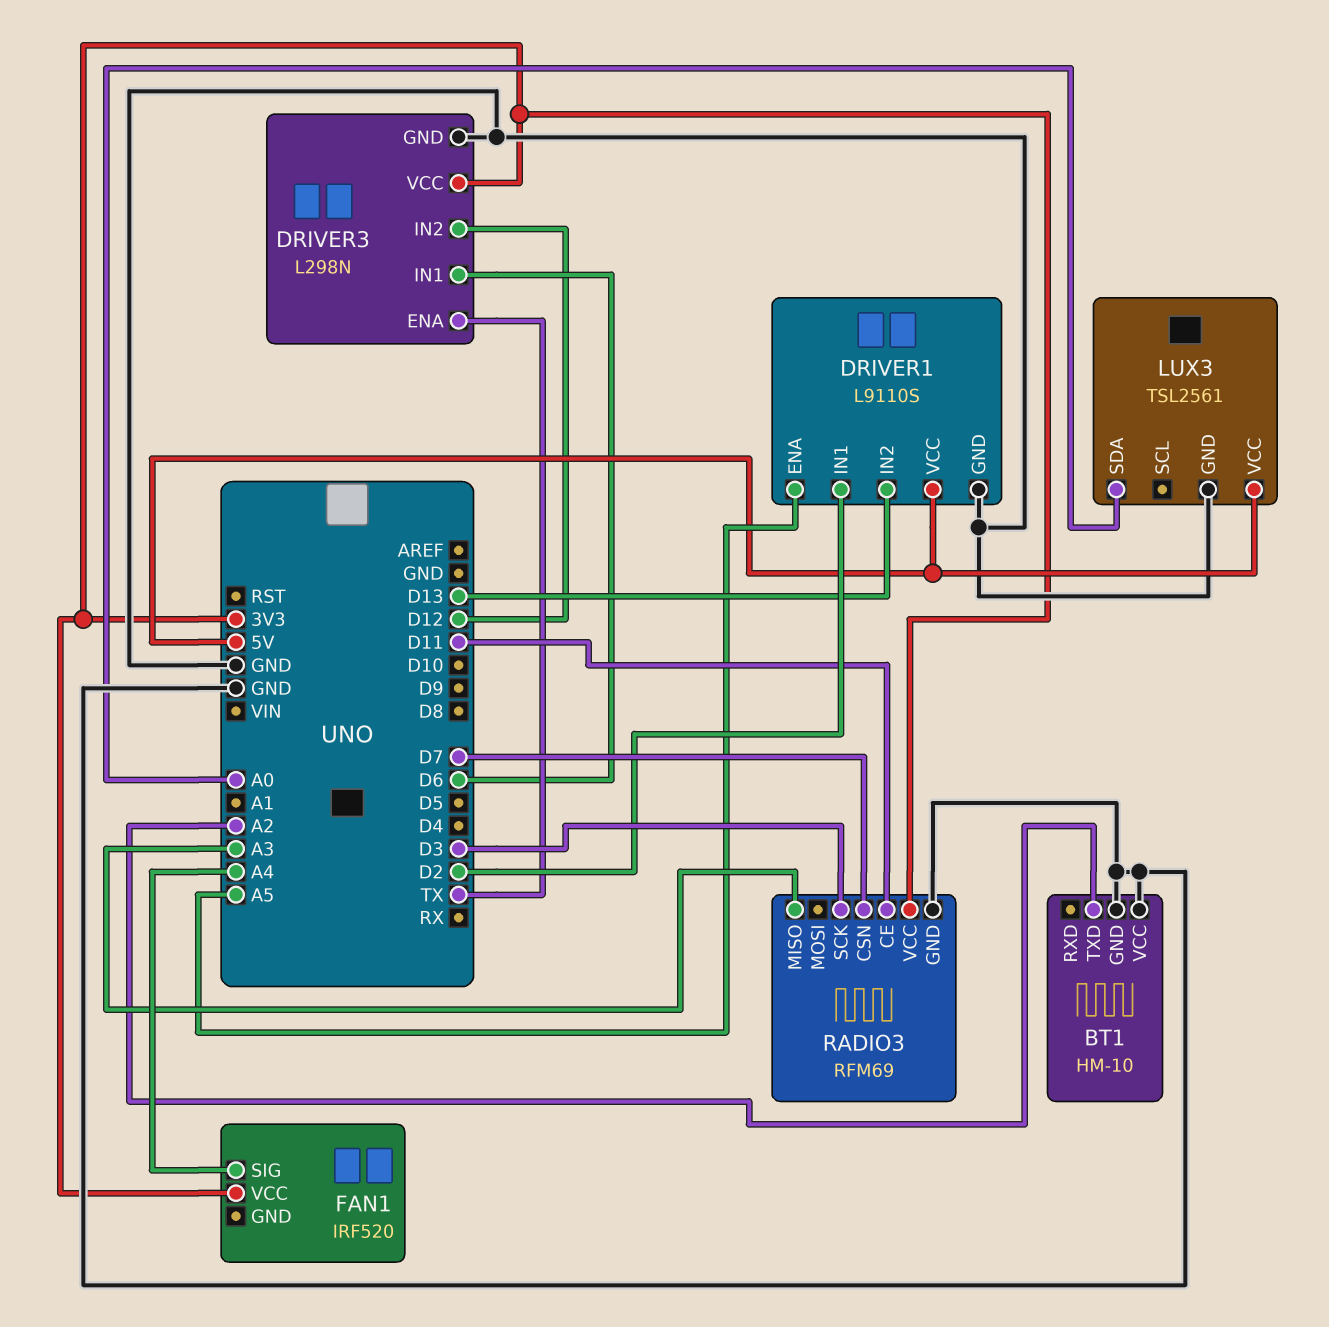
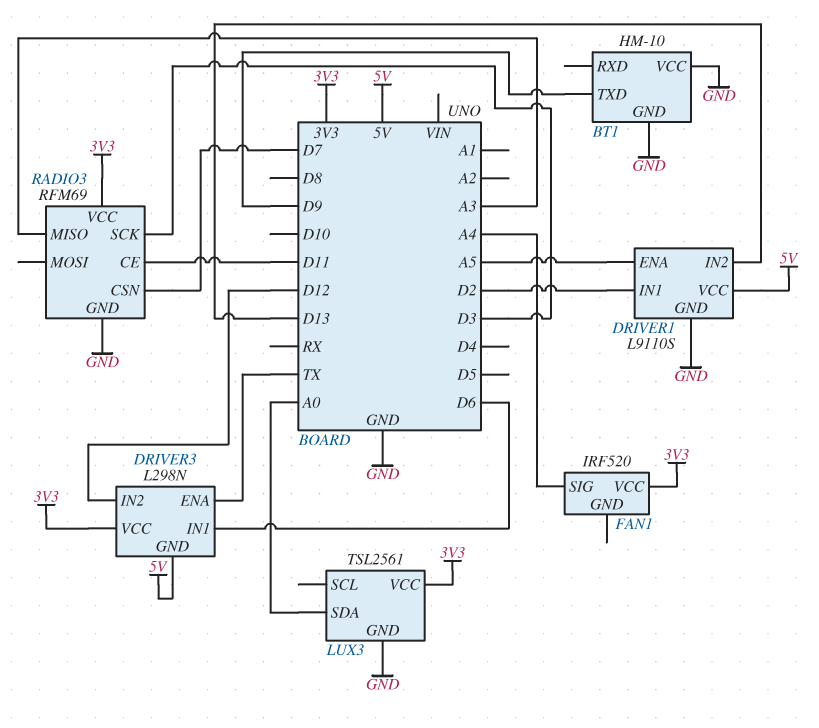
BT1 pin TXD: A2 -> D9
DRIVER3 pin GND: GND -> 5V
LUX3 pin VCC: 5V -> 3V3

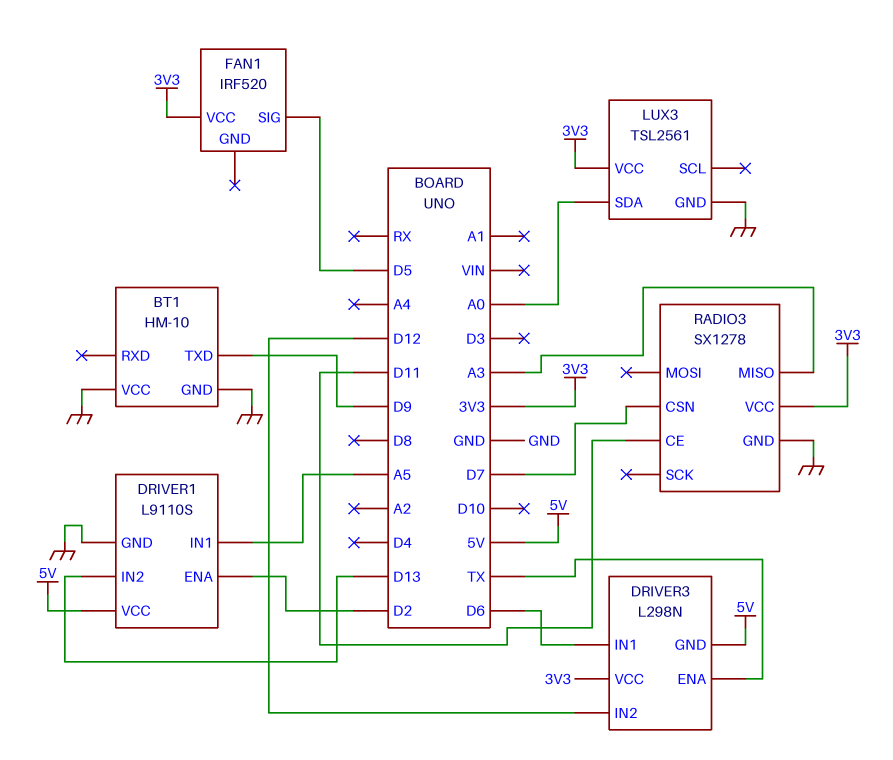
DRIVER1 pin ENA: A5 -> D2
DRIVER1 pin IN1: D2 -> A5
FAN1 pin SIG: A4 -> D5
RADIO3: RFM69 -> SX1278
RADIO3 pin SCK: D3 -> none

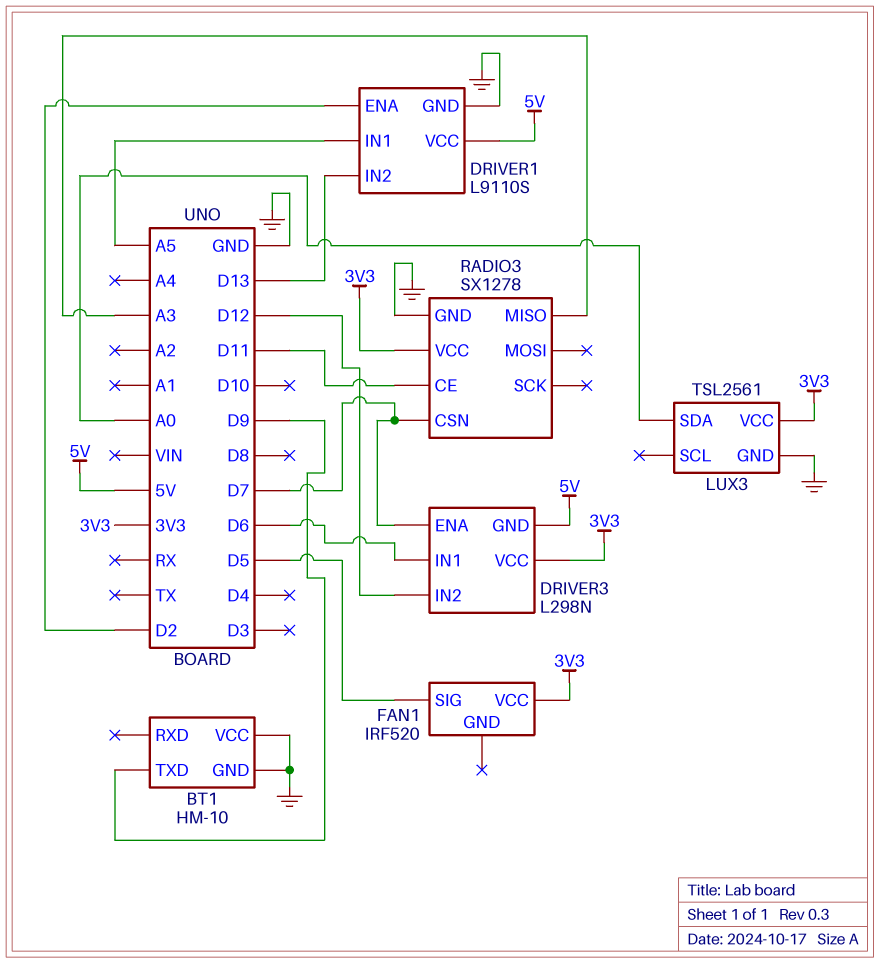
DRIVER3 pin ENA: TX -> D7

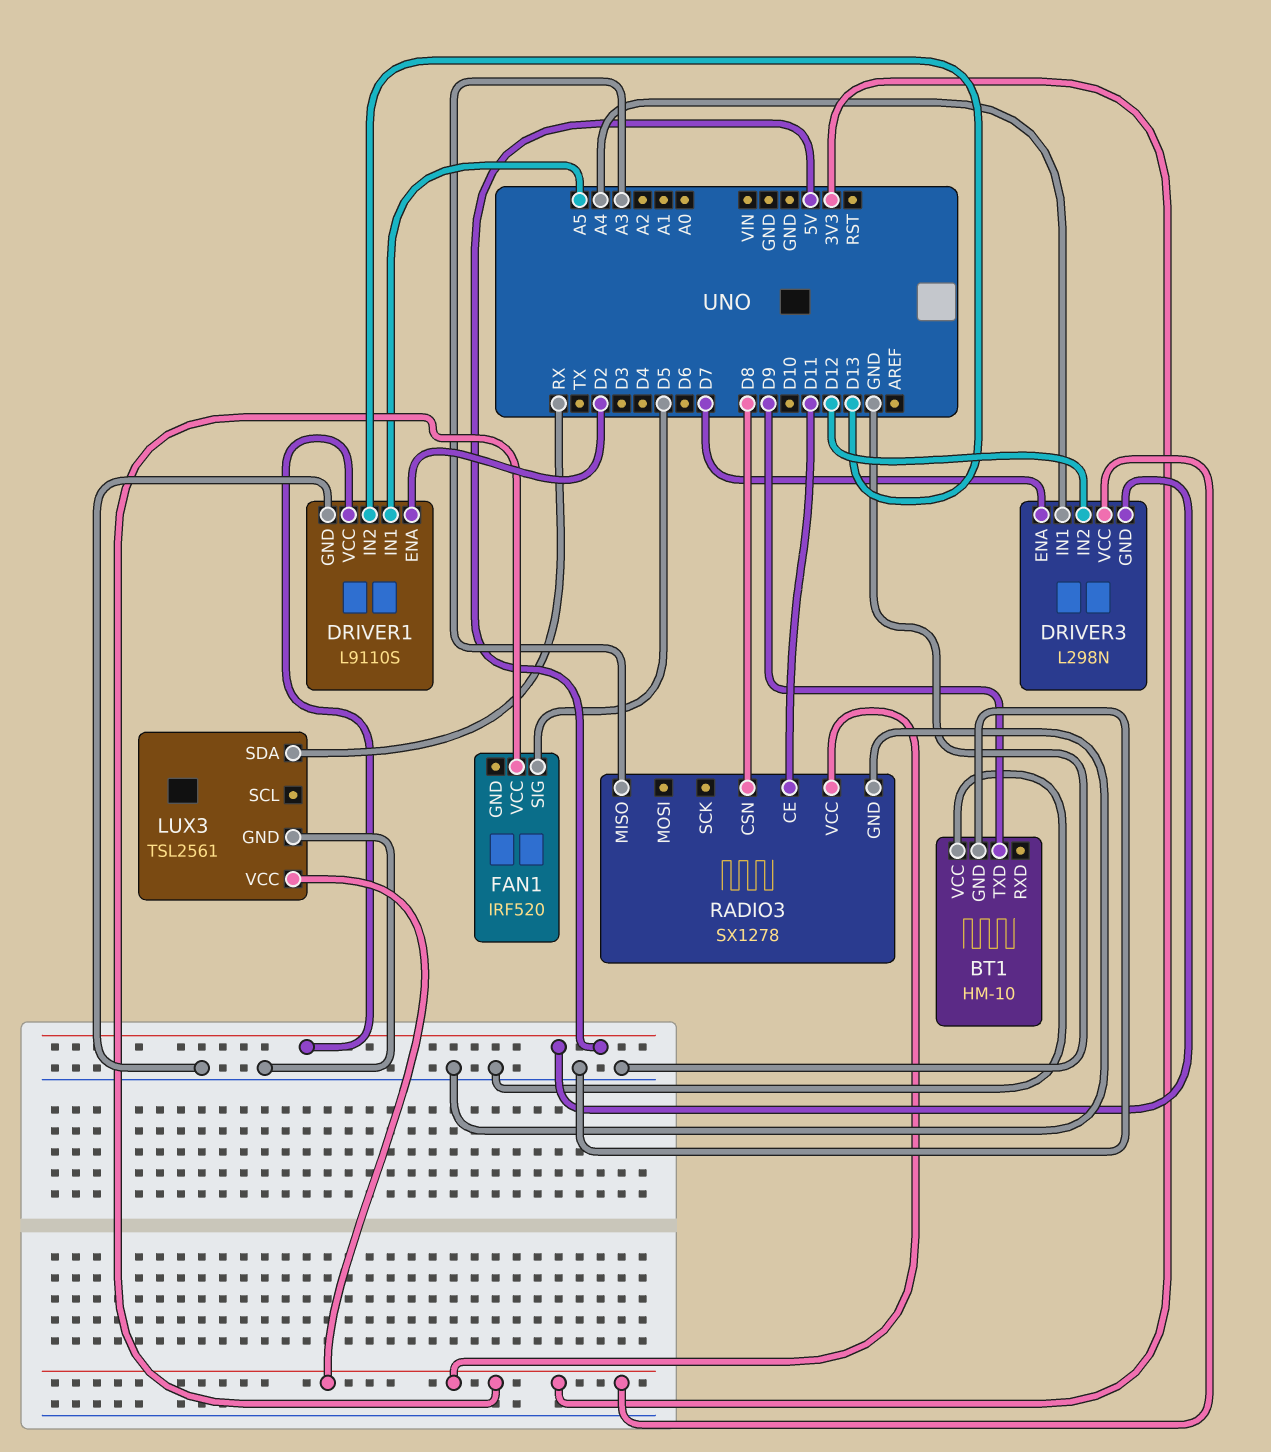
DRIVER3 pin IN1: D6 -> A4
LUX3 pin SDA: A0 -> RX
RADIO3 pin CSN: D7 -> D8

